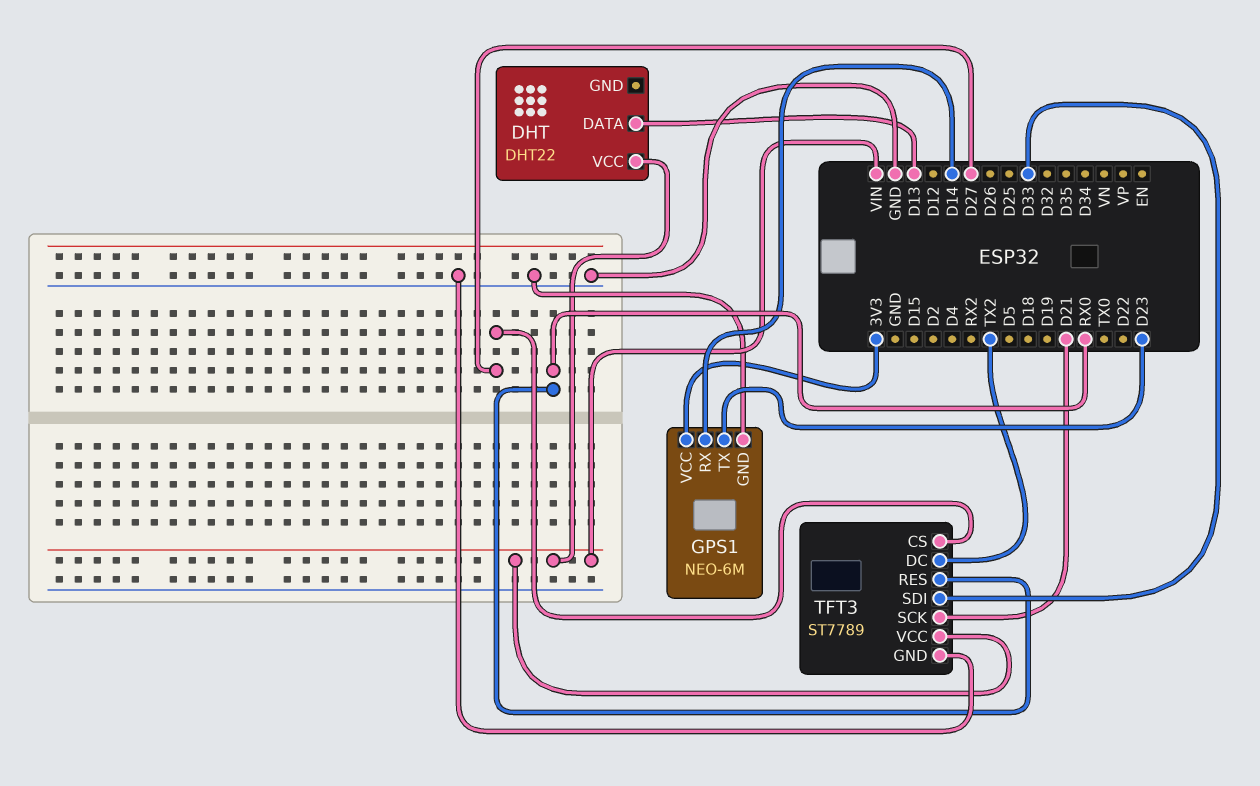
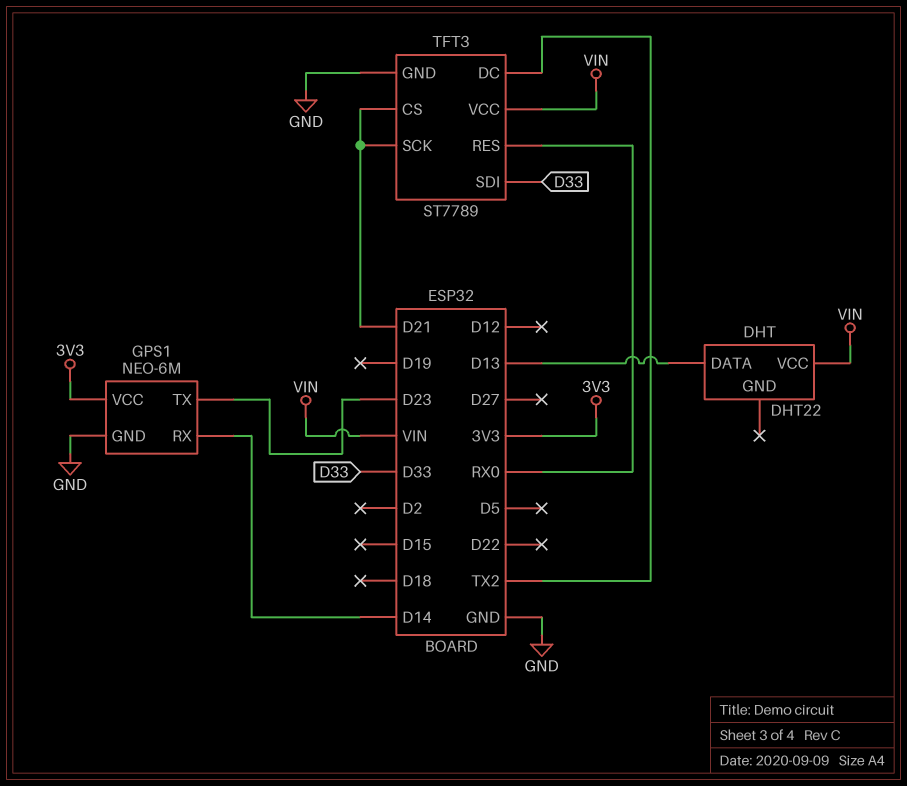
TFT3 pin CS: D27 -> D21

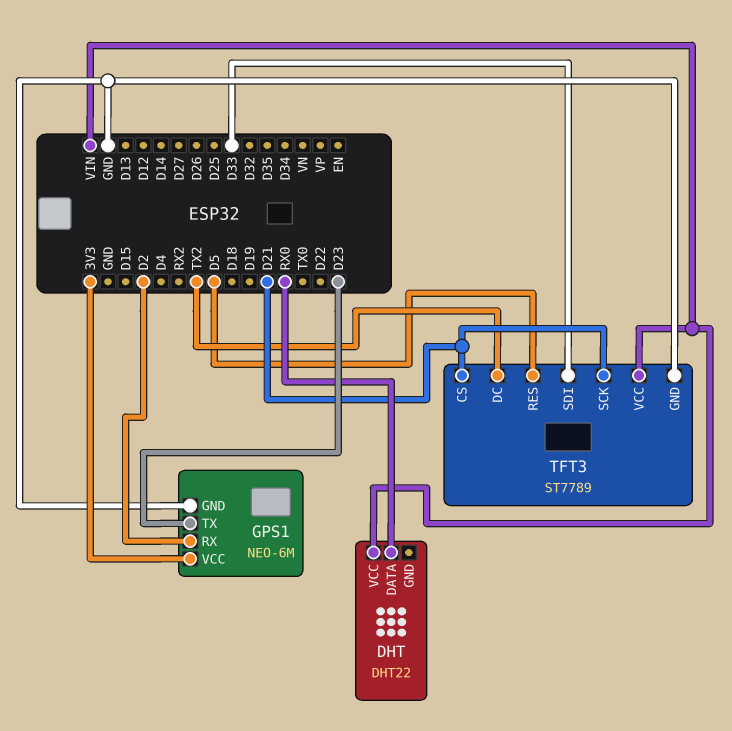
DHT pin DATA: D13 -> RX0
GPS1 pin RX: D14 -> D2
TFT3 pin RES: RX0 -> D5

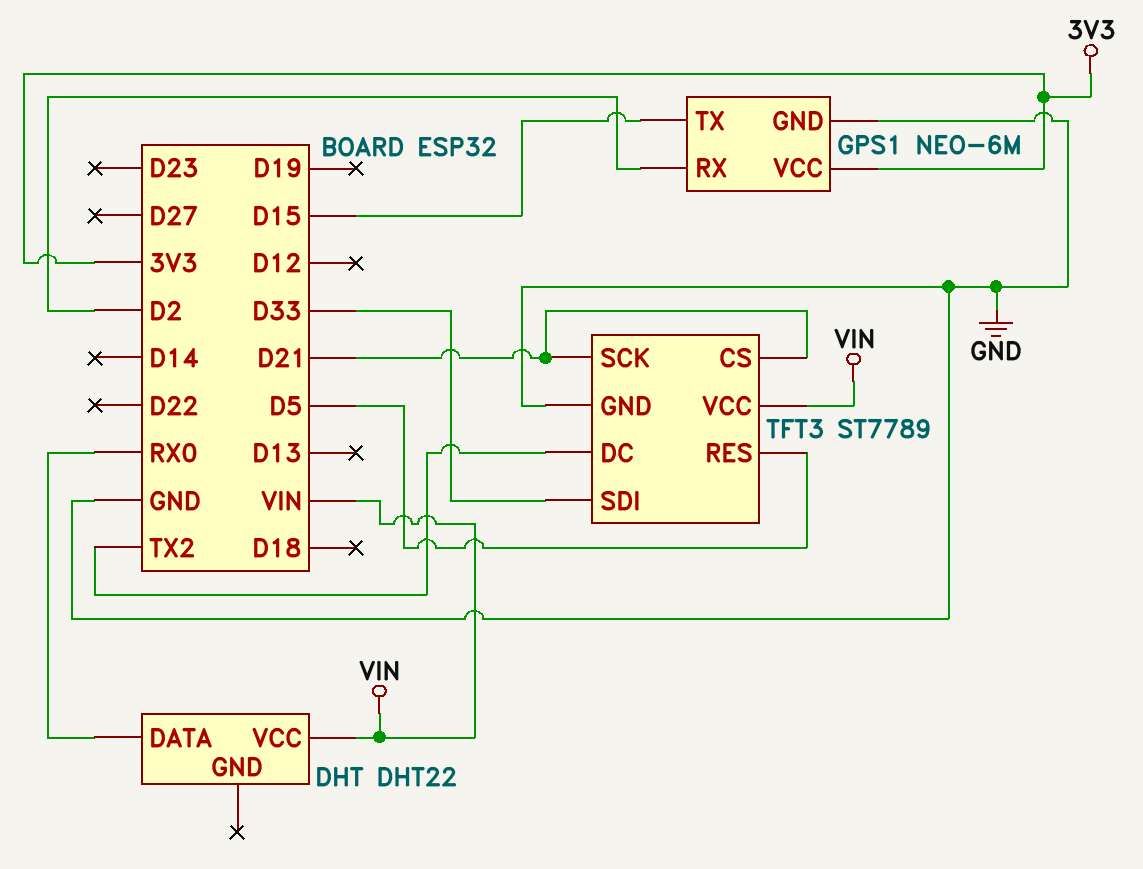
GPS1 pin TX: D23 -> D15

